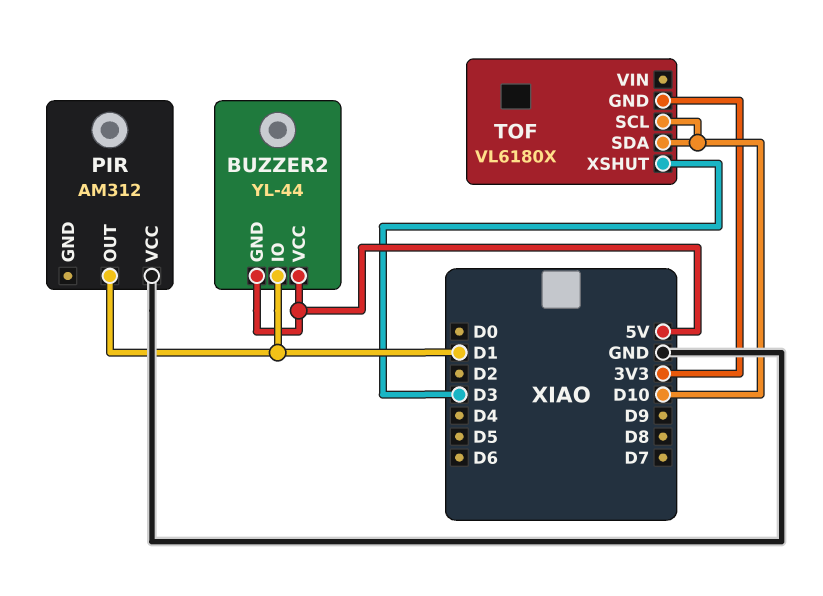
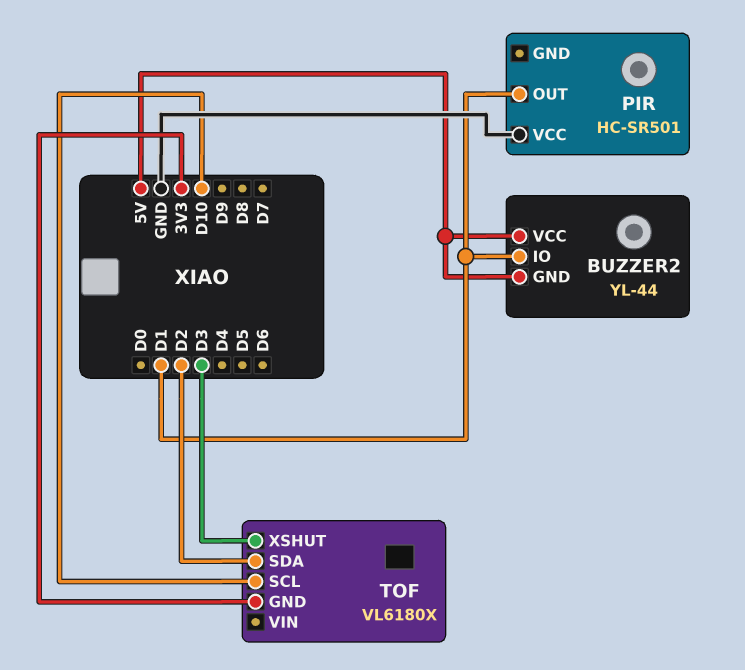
PIR: AM312 -> HC-SR501
TOF pin SDA: D10 -> D2

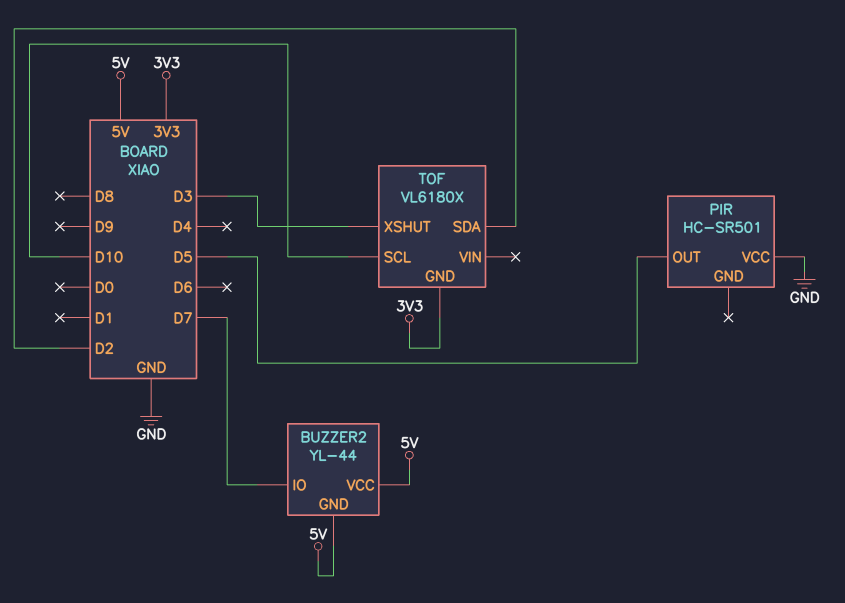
BUZZER2 pin IO: D1 -> D7
PIR pin OUT: D1 -> D5

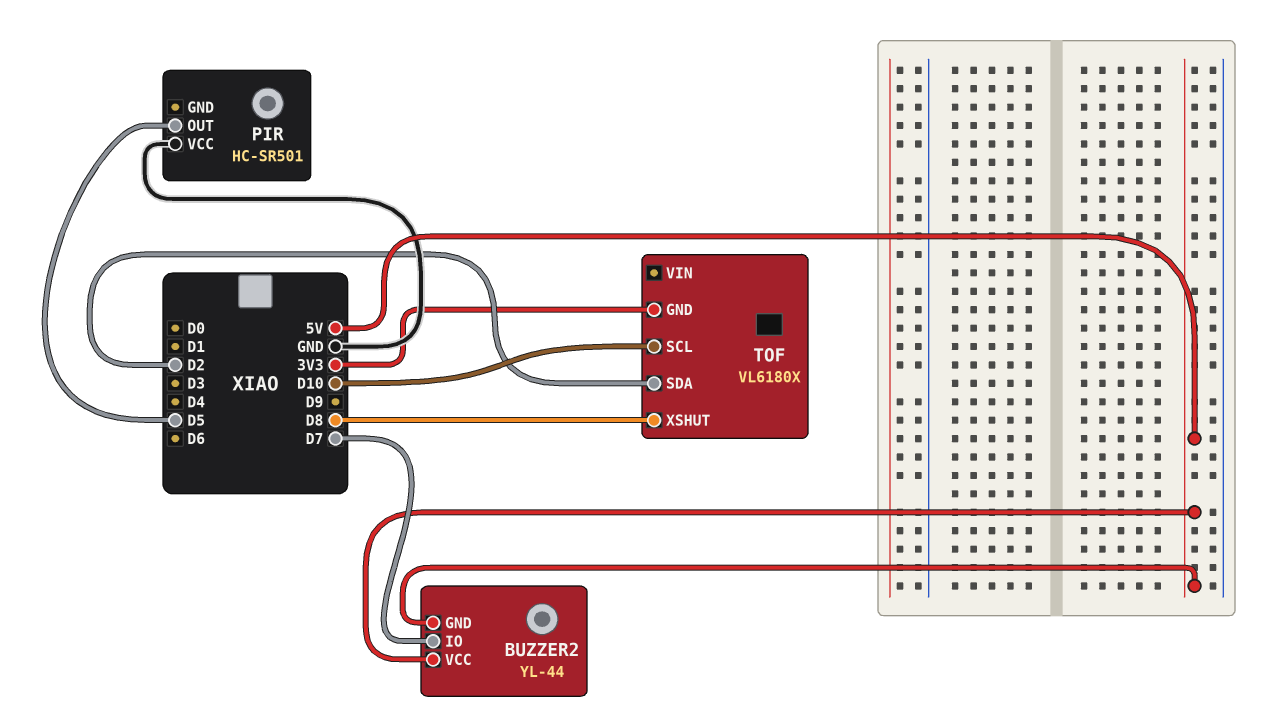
TOF pin XSHUT: D3 -> D8

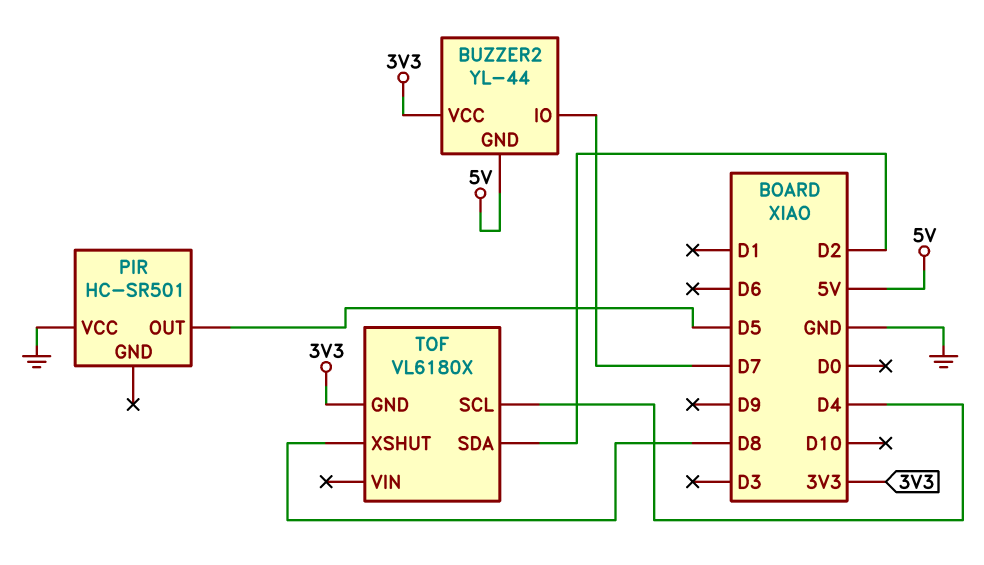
BUZZER2 pin VCC: 5V -> 3V3
TOF pin SCL: D10 -> D4

